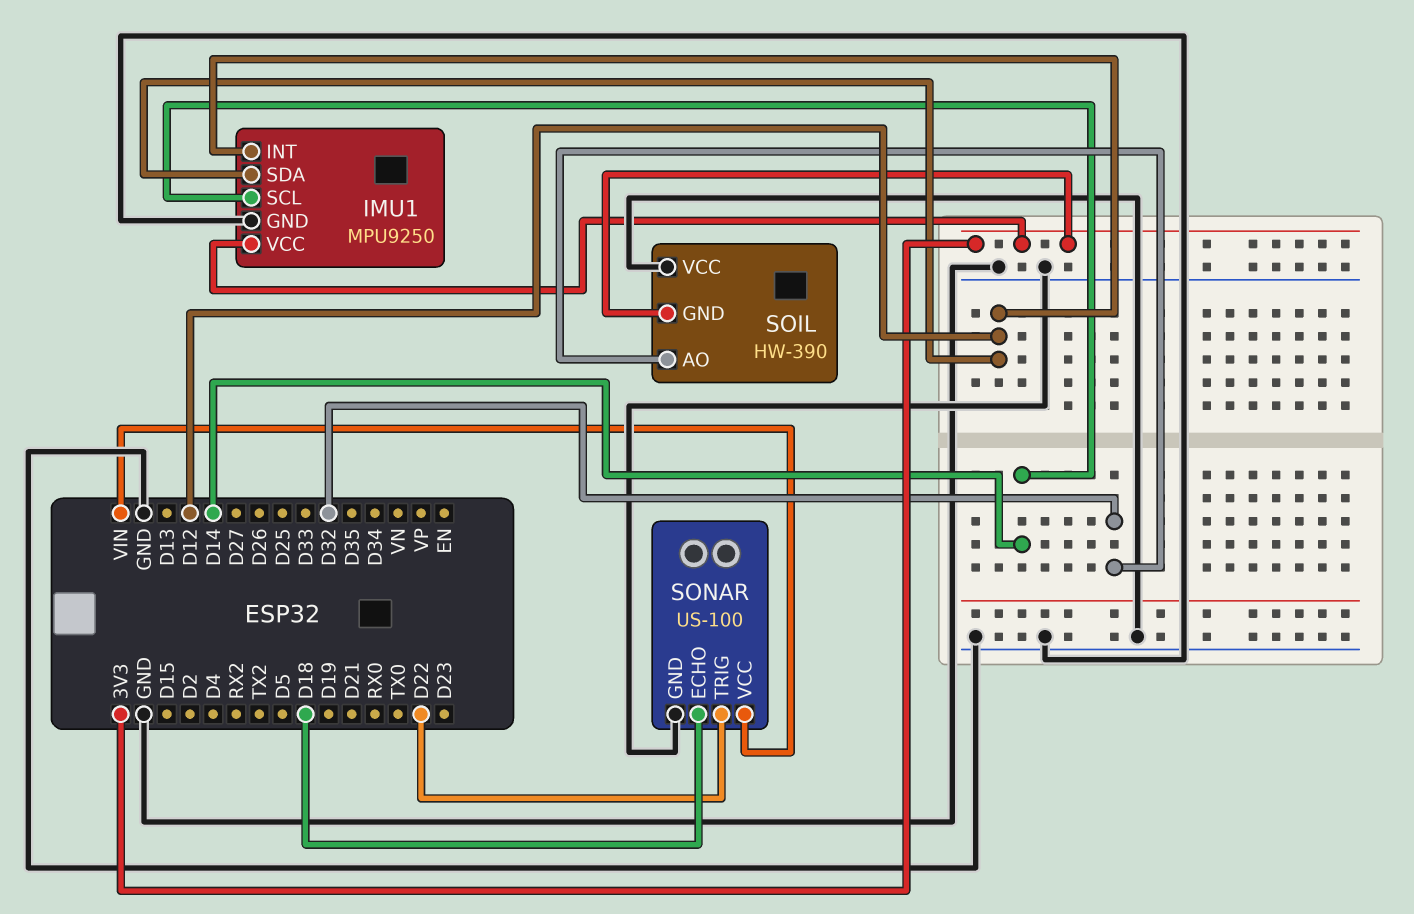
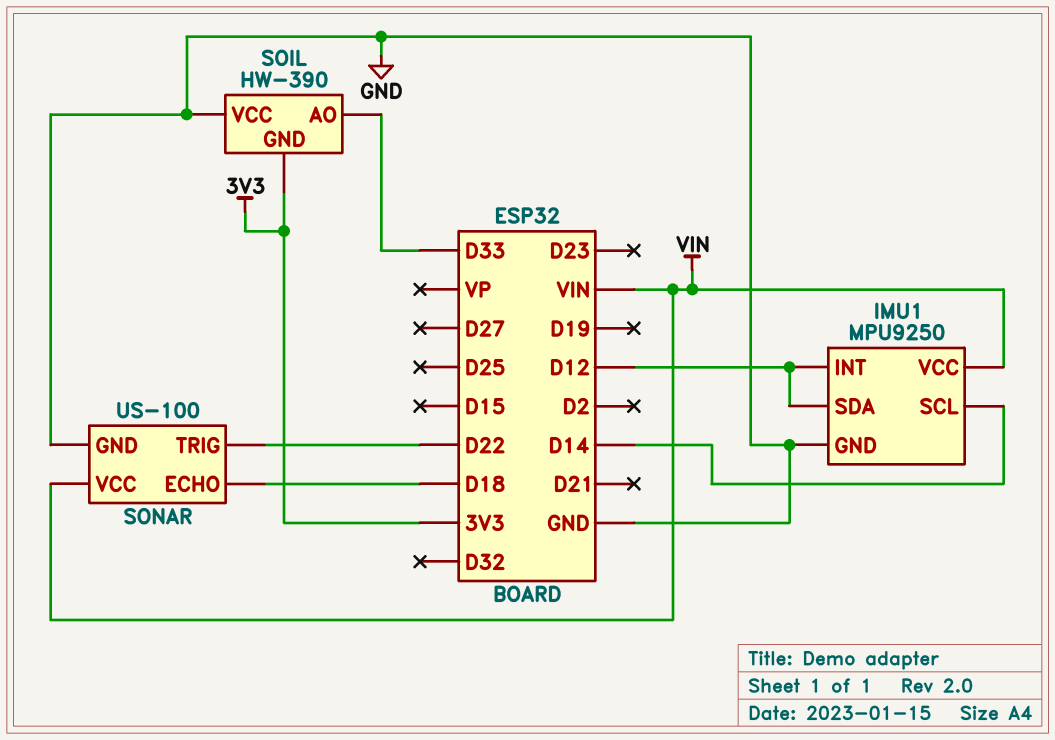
IMU1 pin VCC: 3V3 -> VIN
SOIL pin AO: D32 -> D33

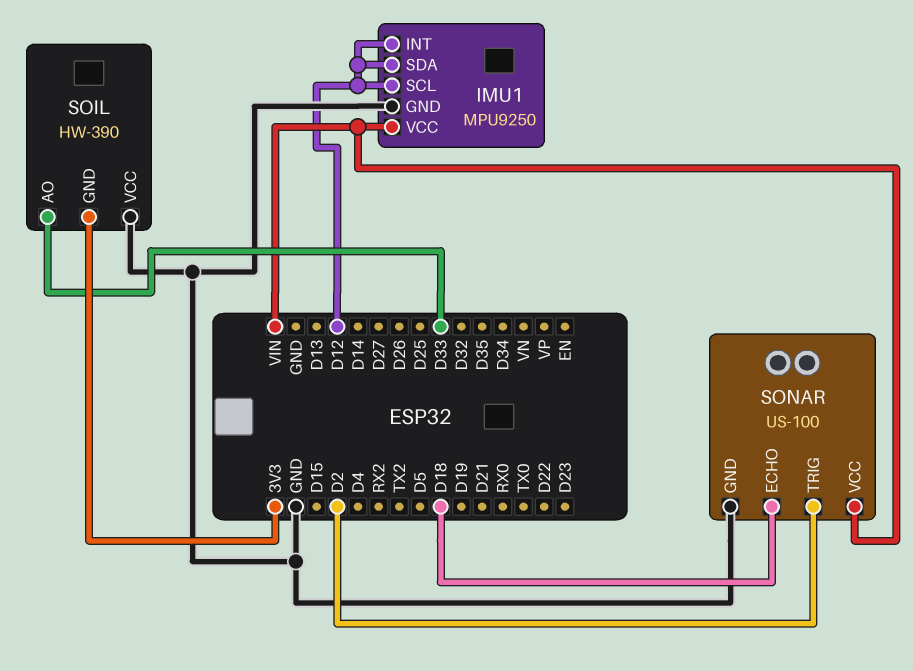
IMU1 pin SCL: D14 -> D12
SONAR pin TRIG: D22 -> D2

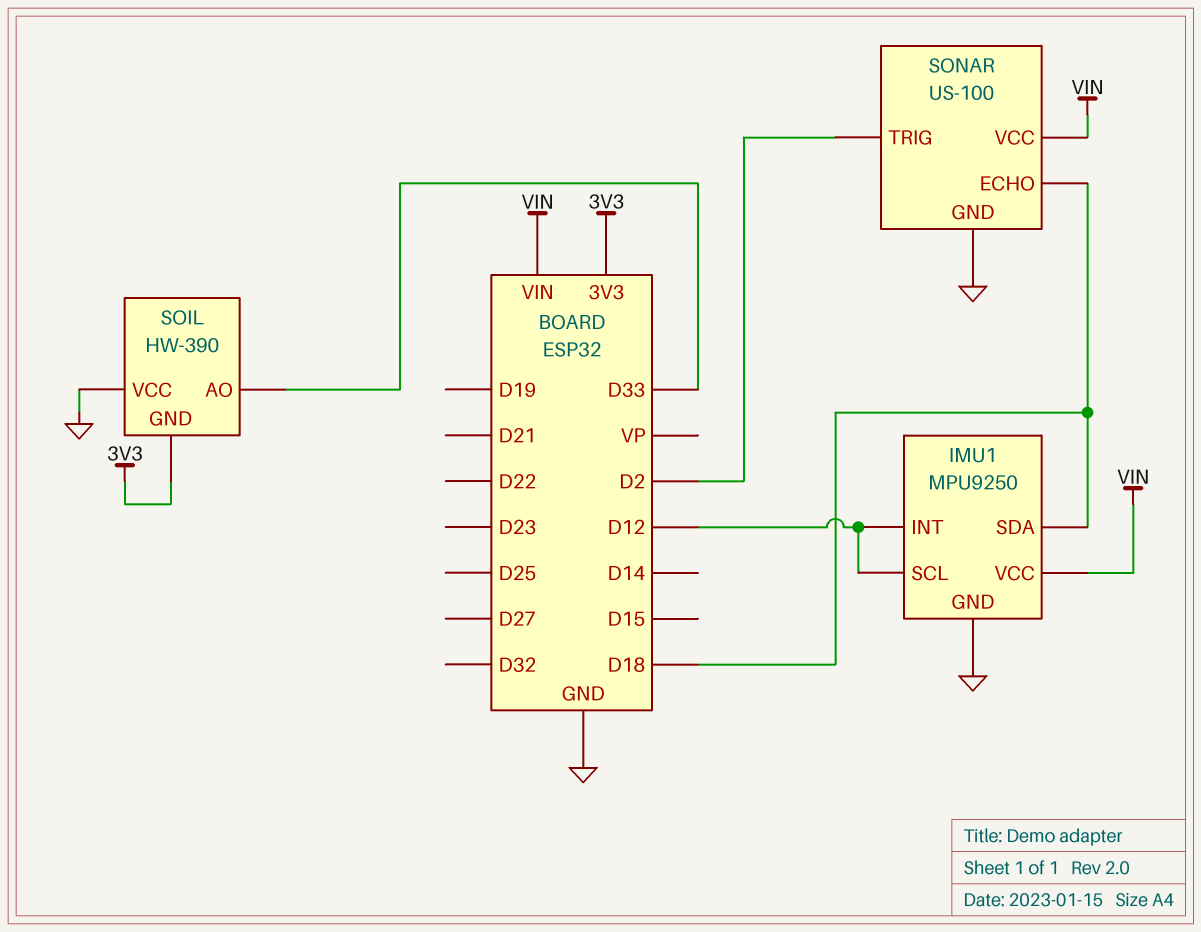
IMU1 pin SDA: D12 -> D18

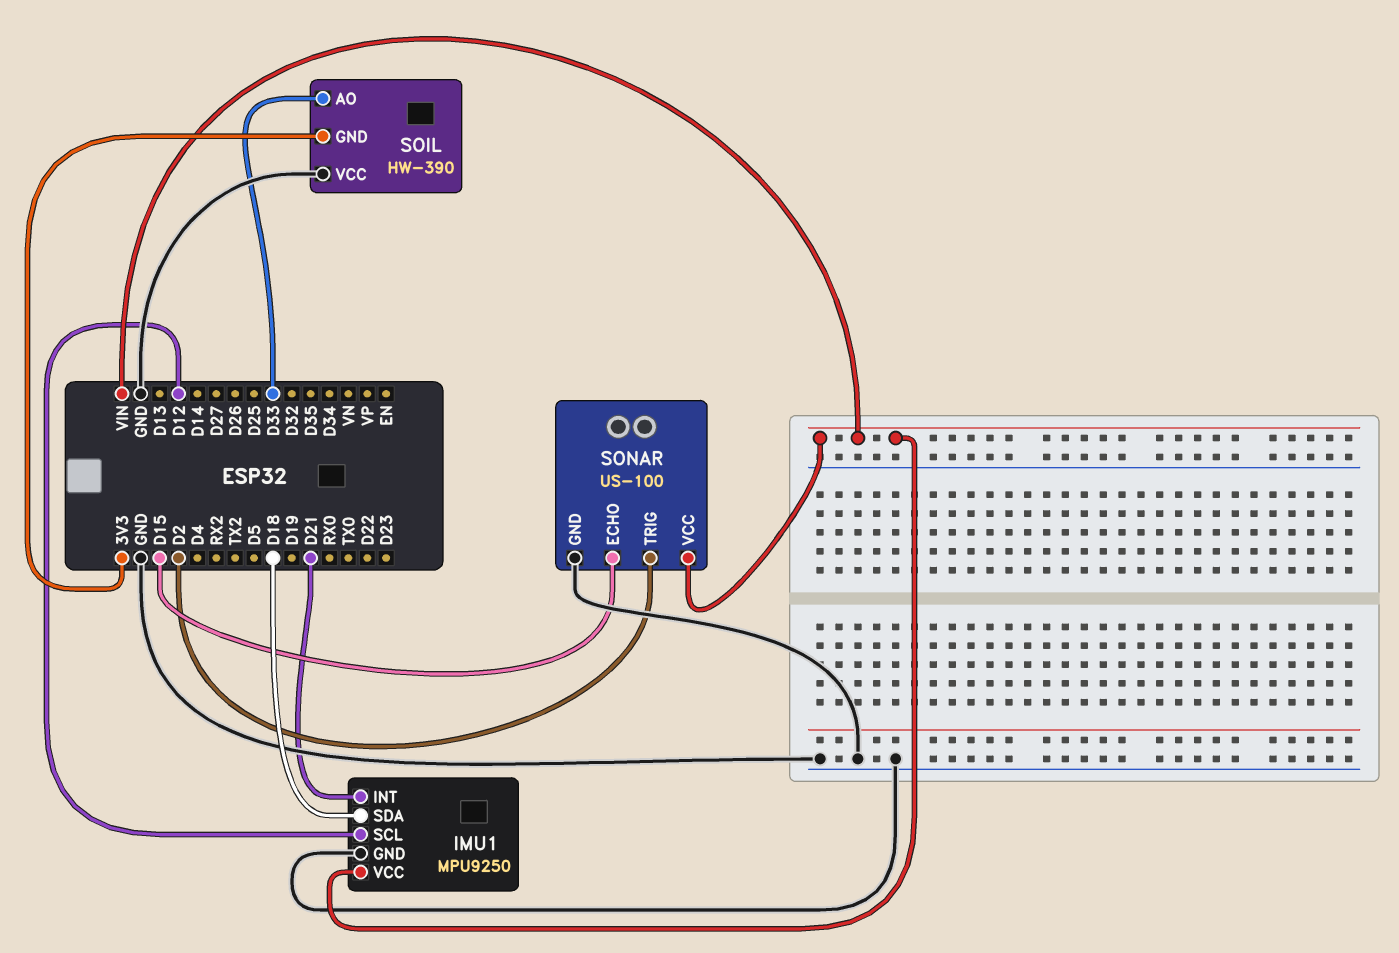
IMU1 pin INT: D12 -> D21
SONAR pin ECHO: D18 -> D15

